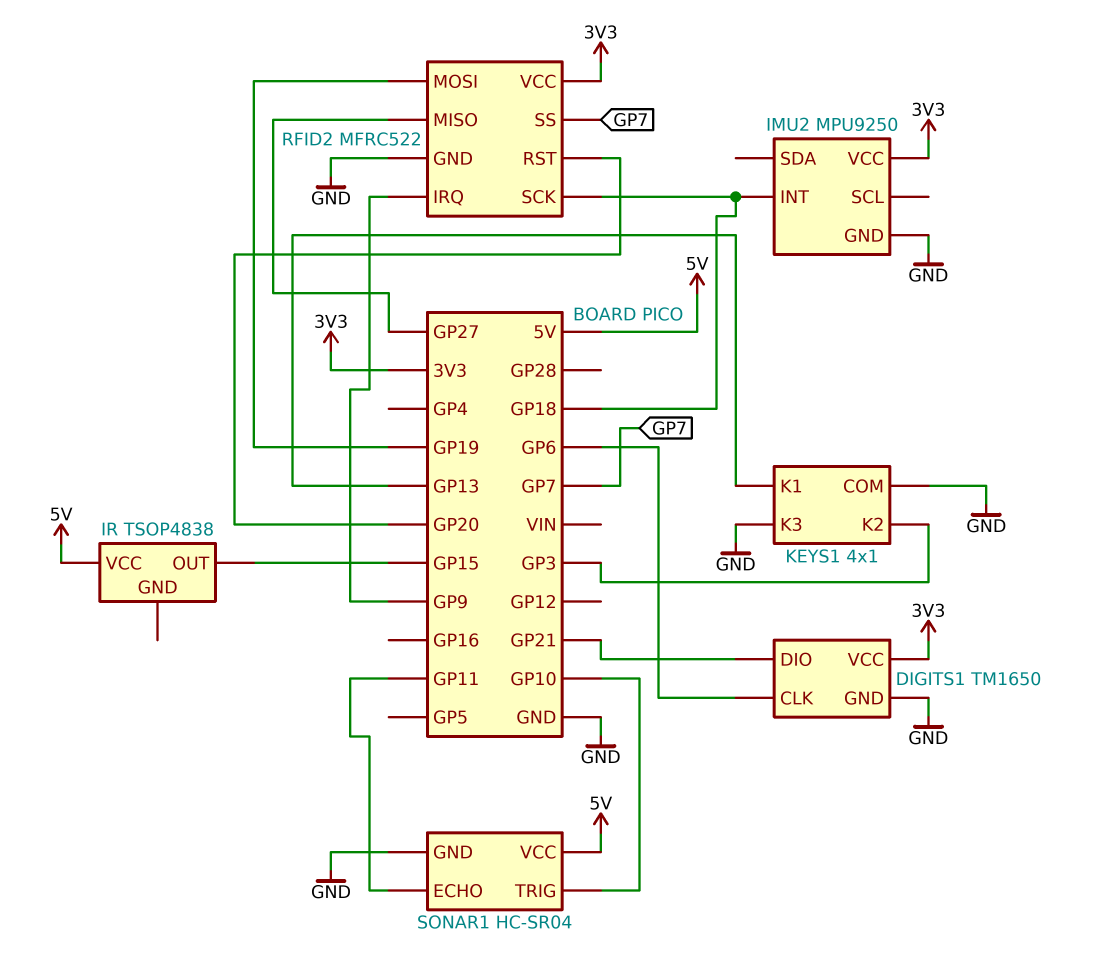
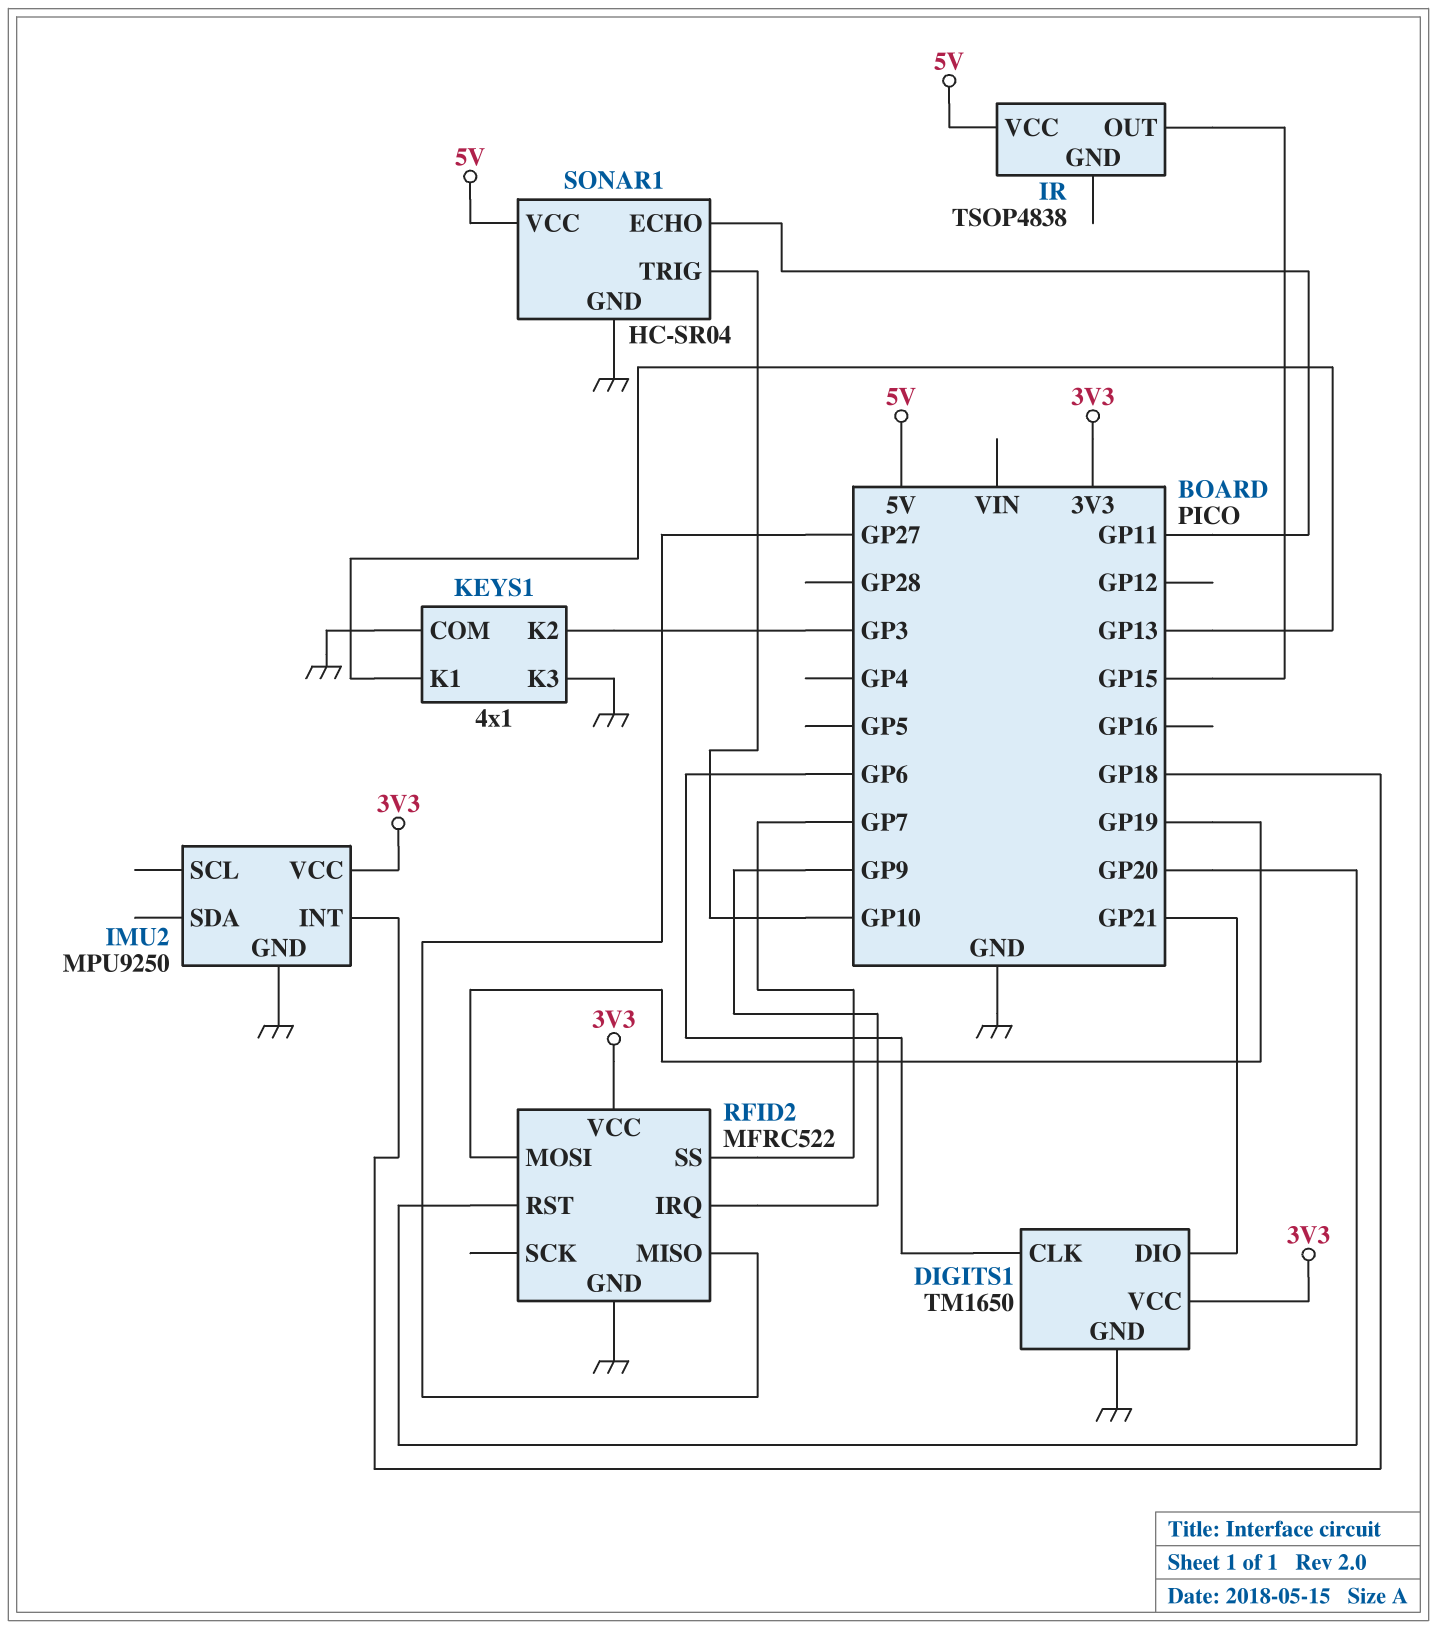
RFID2 pin SCK: GP18 -> none

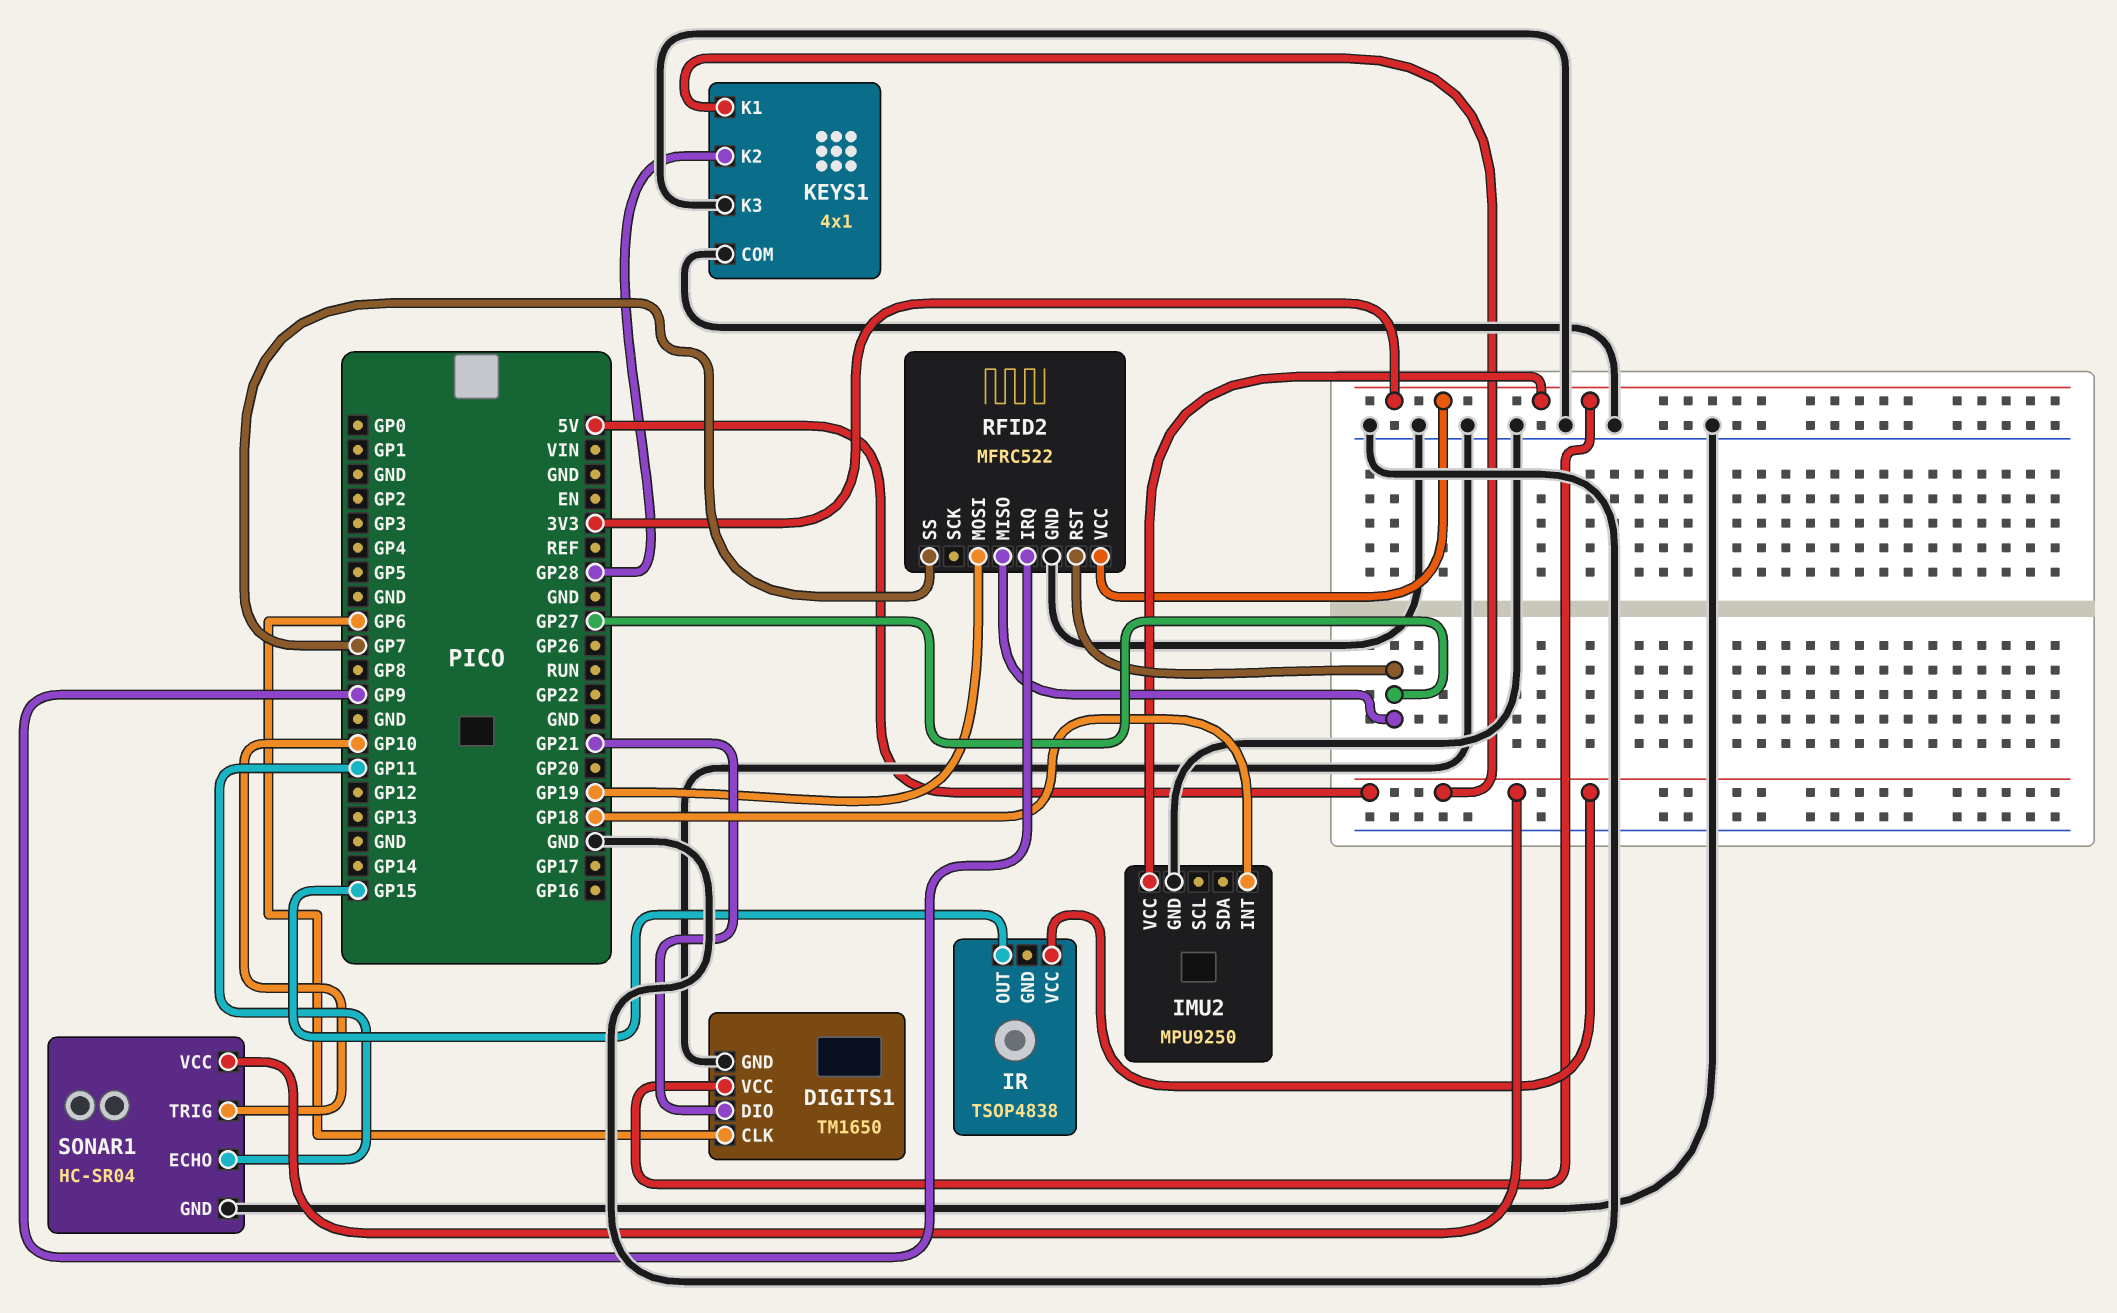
KEYS1 pin K1: GP13 -> 5V
KEYS1 pin K2: GP3 -> GP28
RFID2 pin RST: GP20 -> GP27

